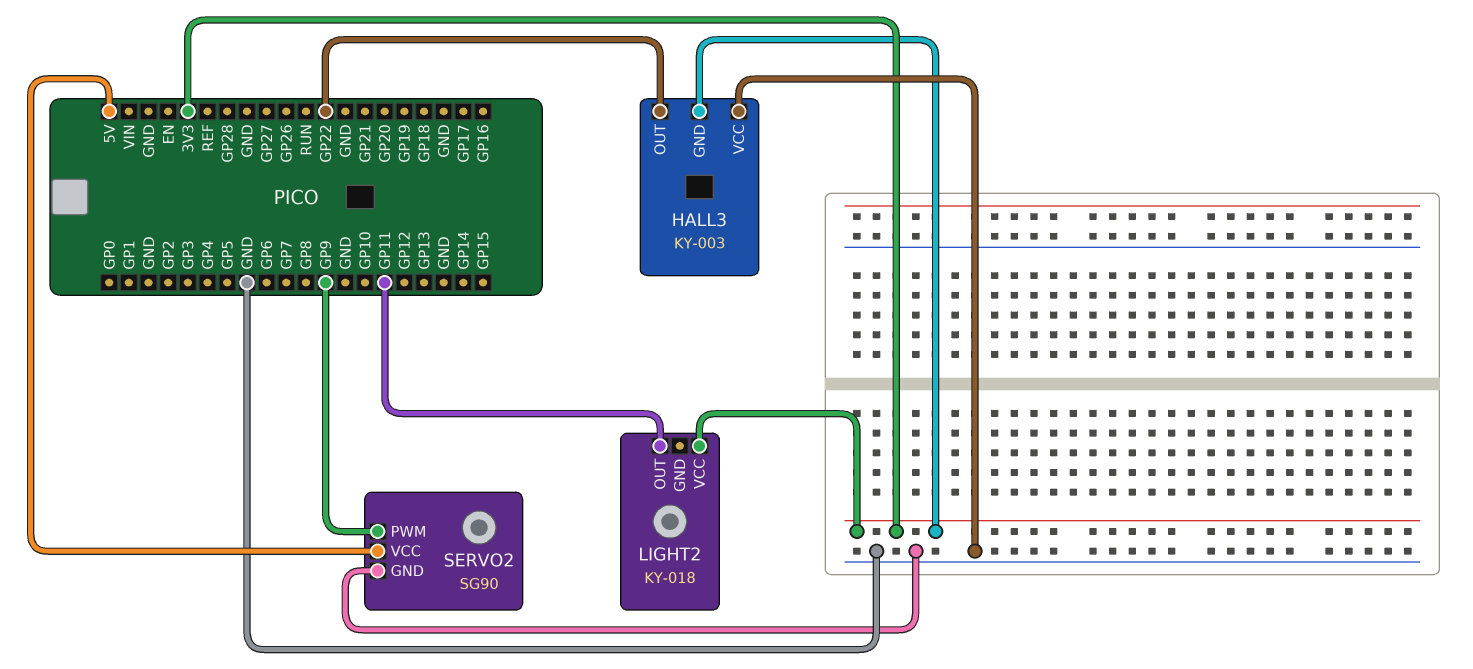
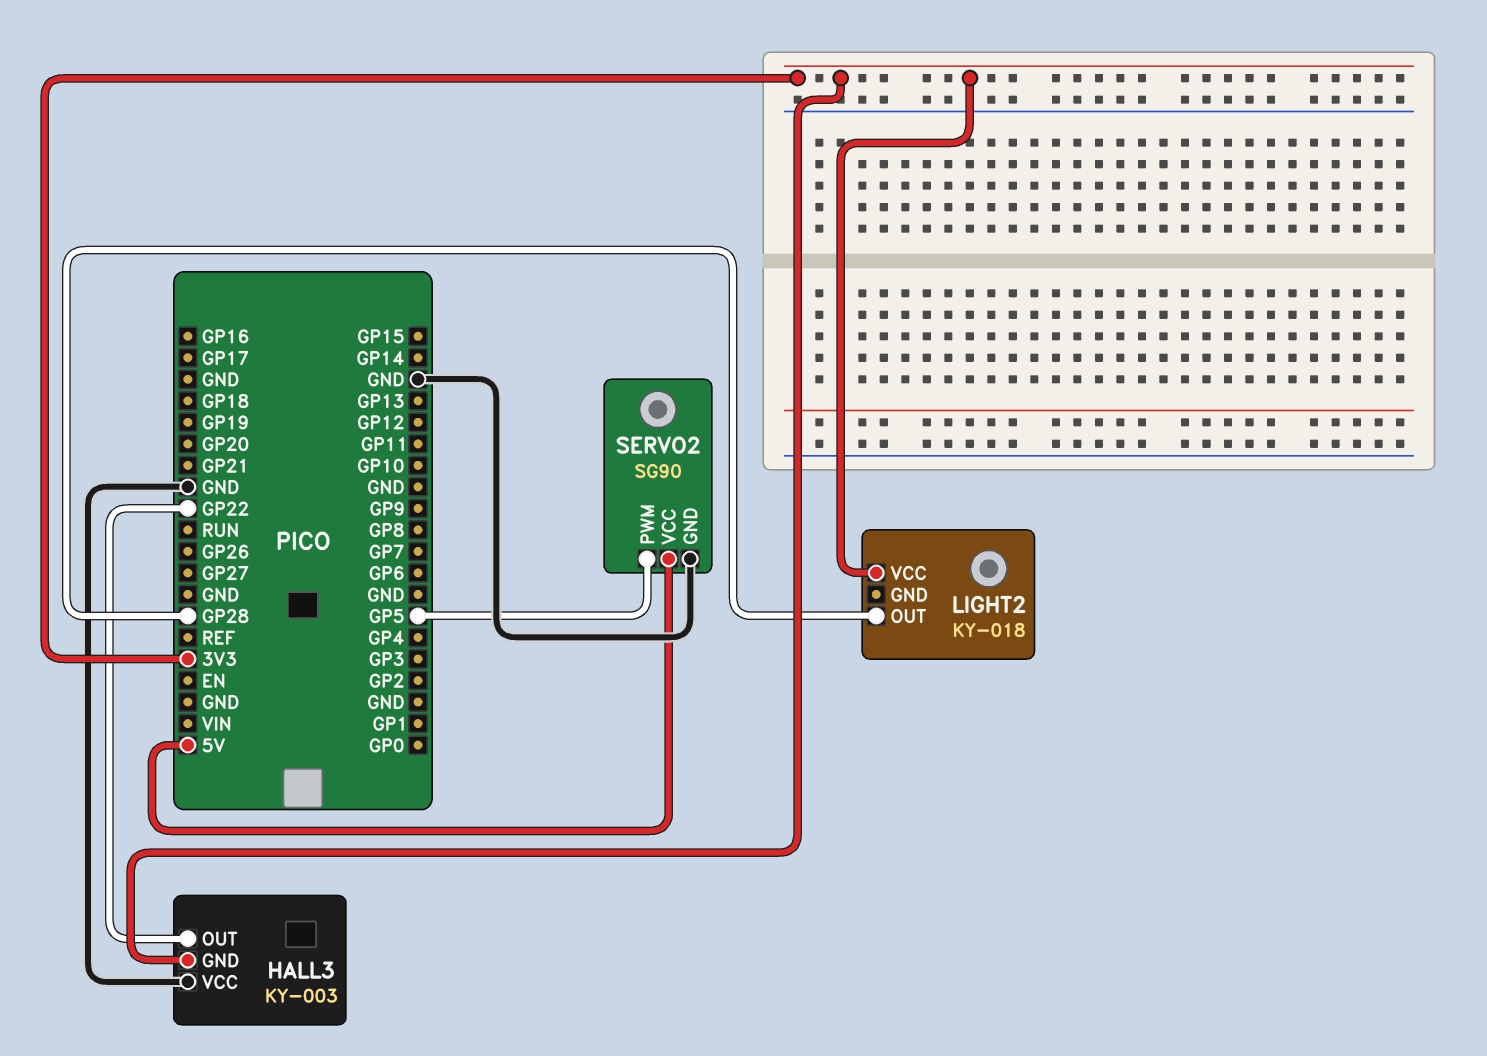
LIGHT2 pin OUT: GP11 -> GP28
SERVO2 pin PWM: GP9 -> GP5

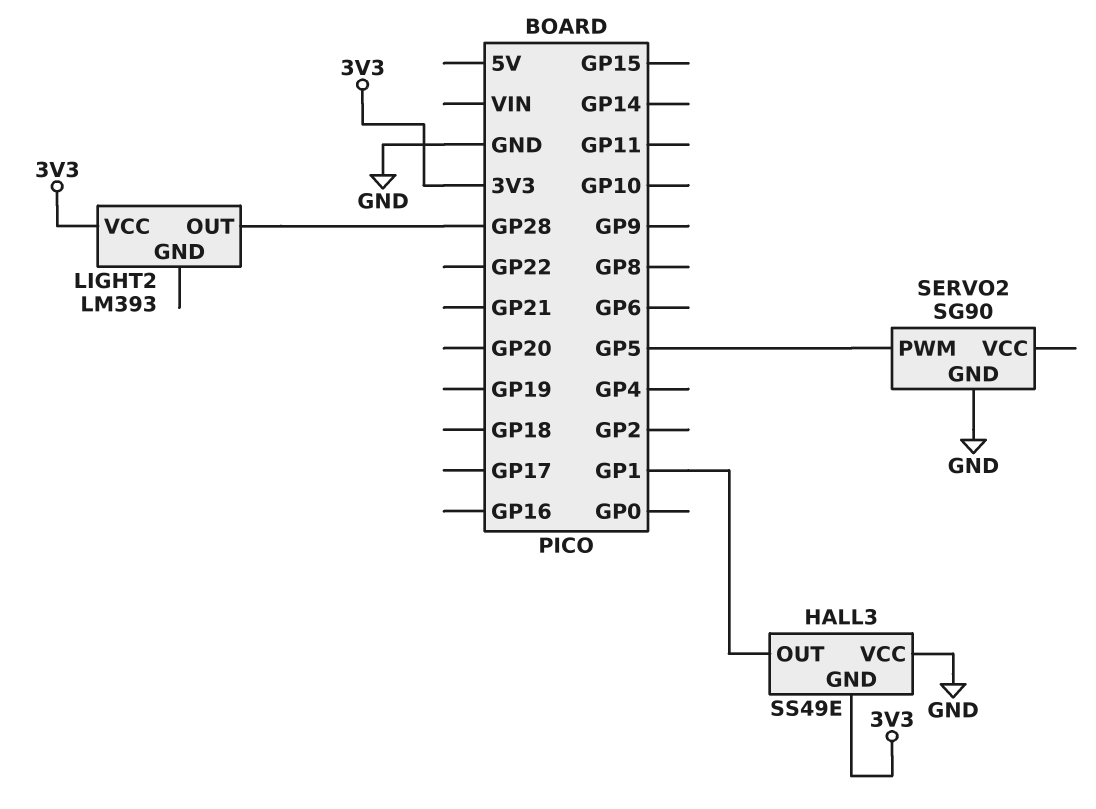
HALL3: KY-003 -> SS49E
HALL3 pin OUT: GP22 -> GP1
LIGHT2: KY-018 -> LM393
SERVO2 pin VCC: 5V -> none

